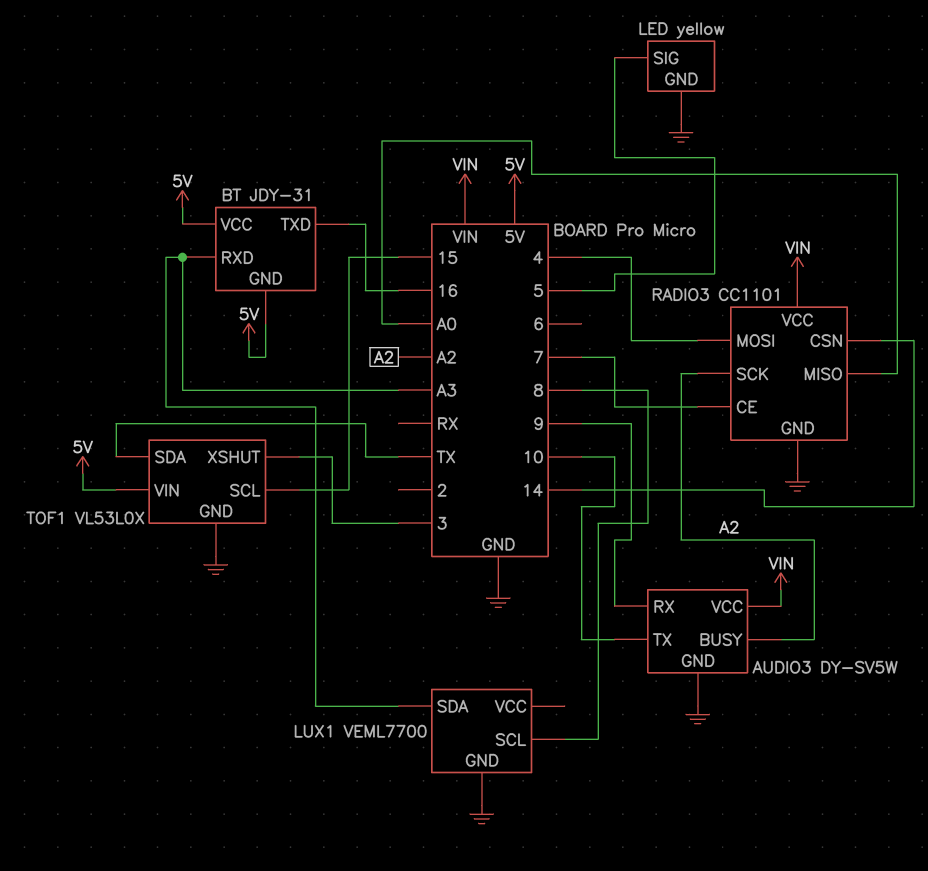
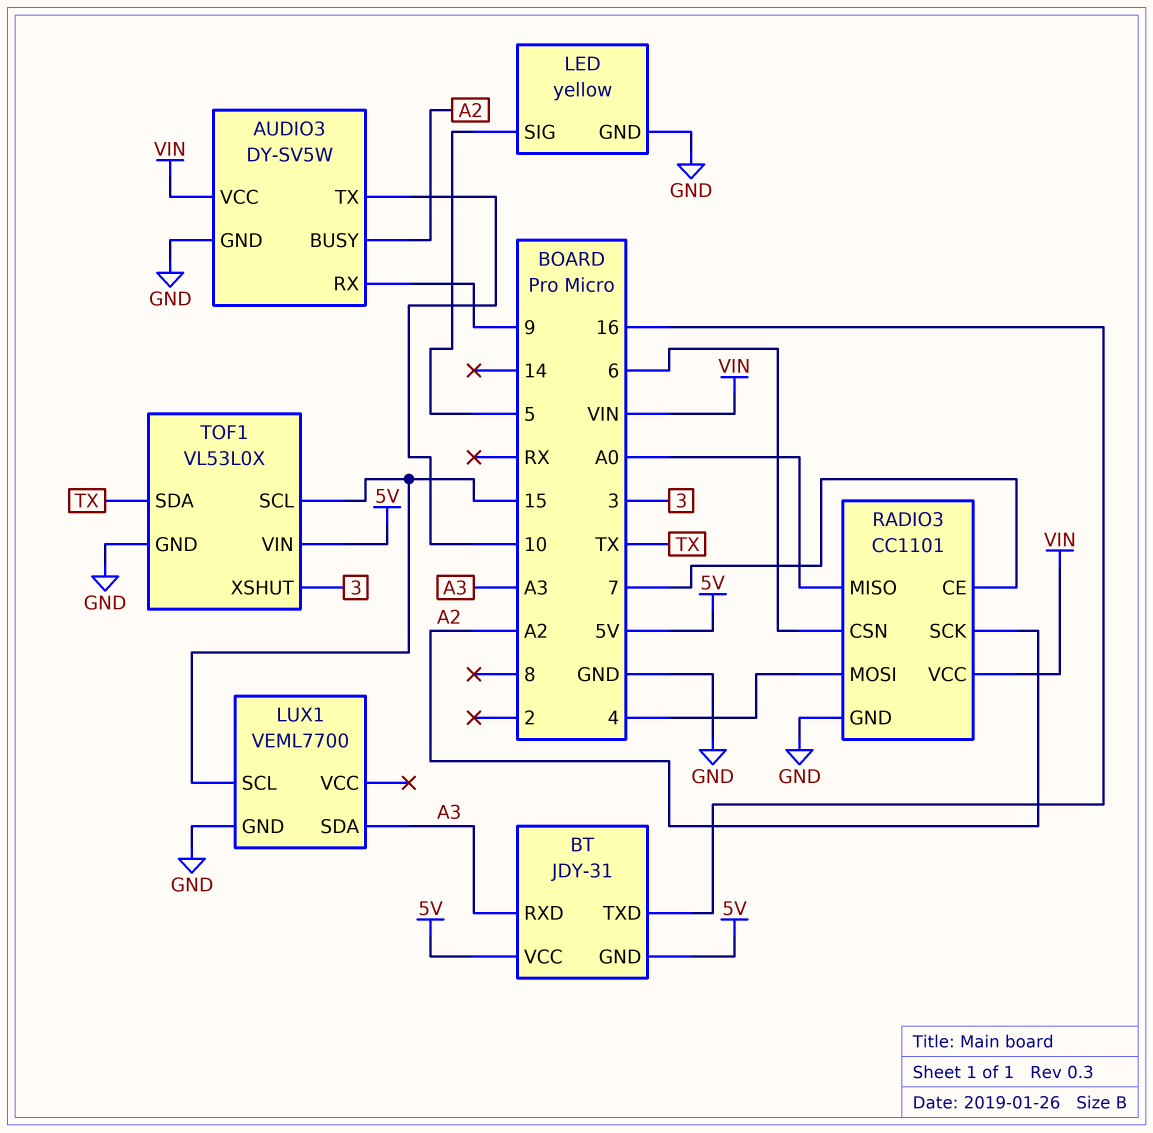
LUX1 pin SCL: 8 -> 15
RADIO3 pin CSN: 14 -> 6

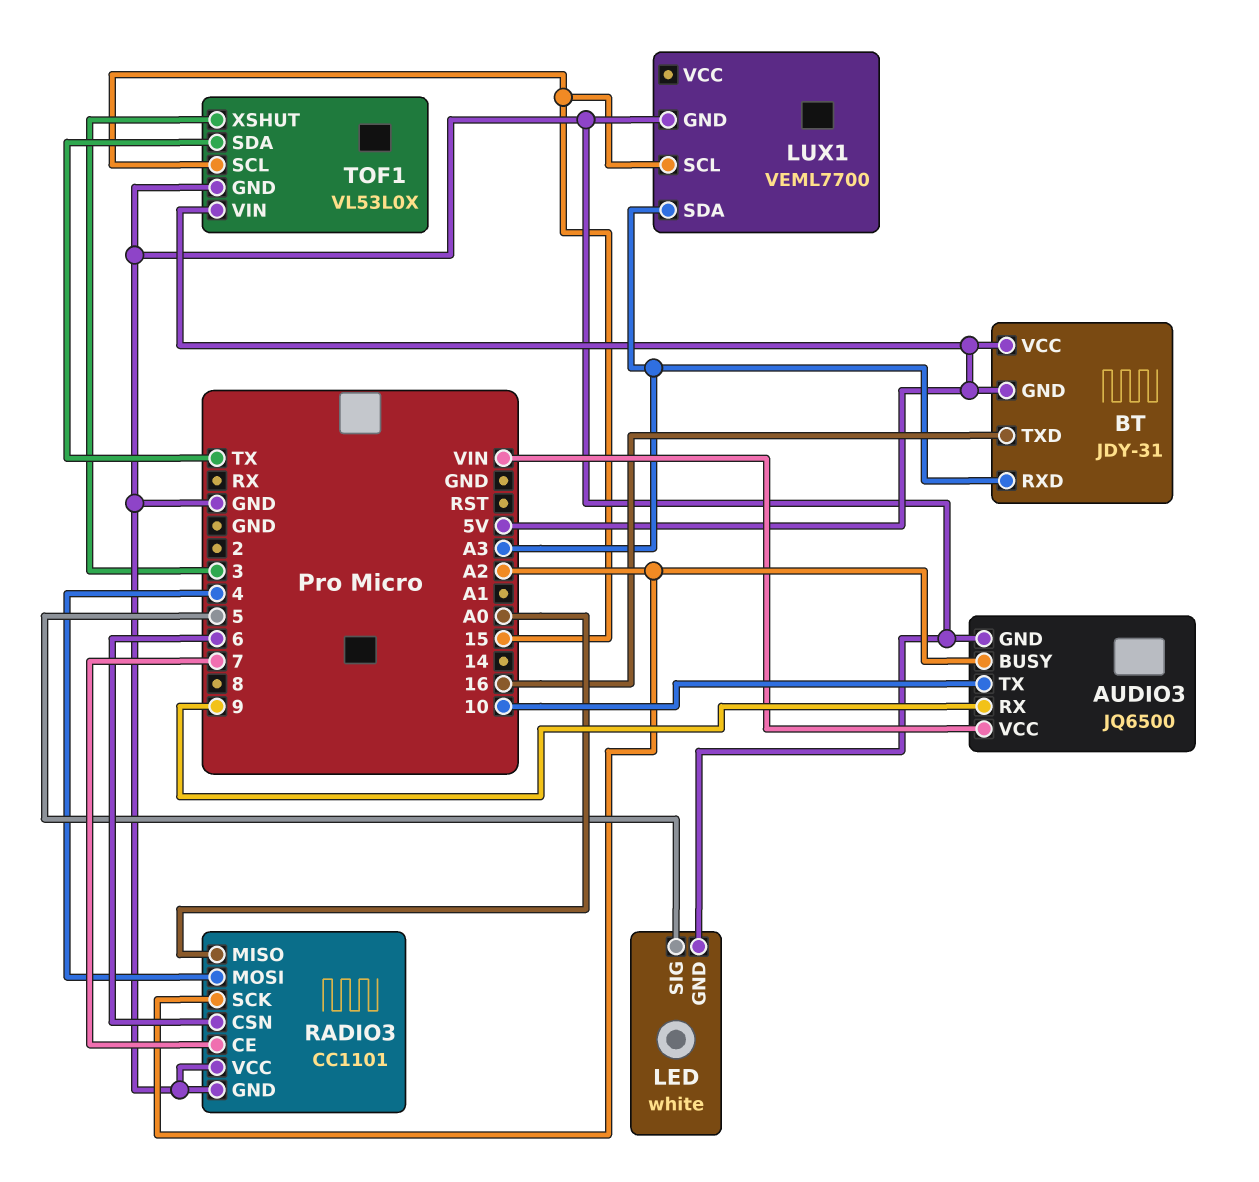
AUDIO3: DY-SV5W -> JQ6500
LED: yellow -> white
RADIO3 pin VCC: VIN -> GND

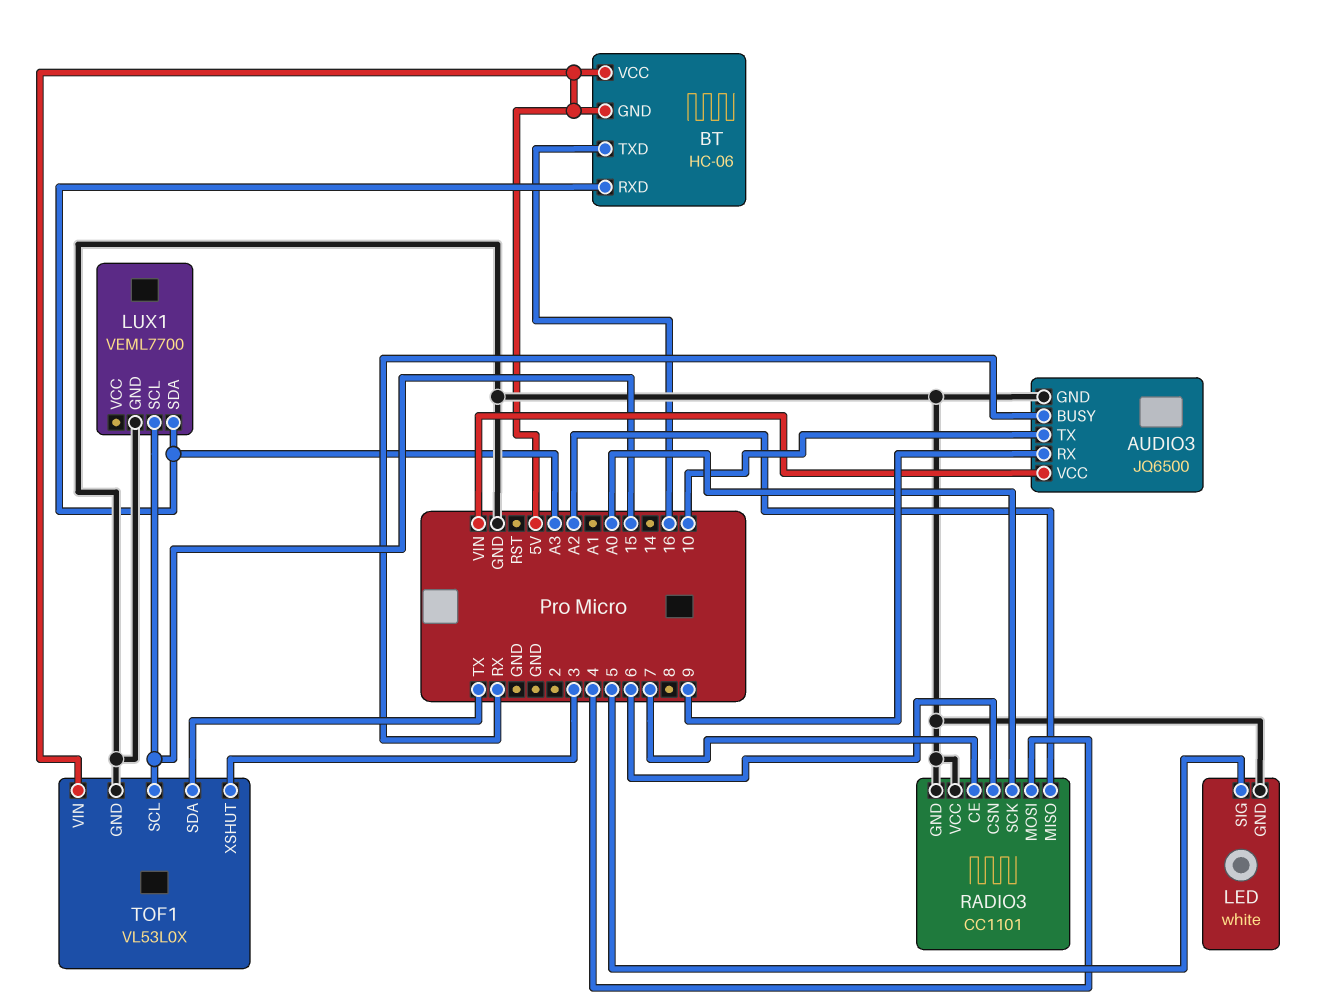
AUDIO3 pin BUSY: A2 -> RX
BT: JDY-31 -> HC-06
RADIO3 pin MISO: A0 -> A2
RADIO3 pin SCK: A2 -> A0

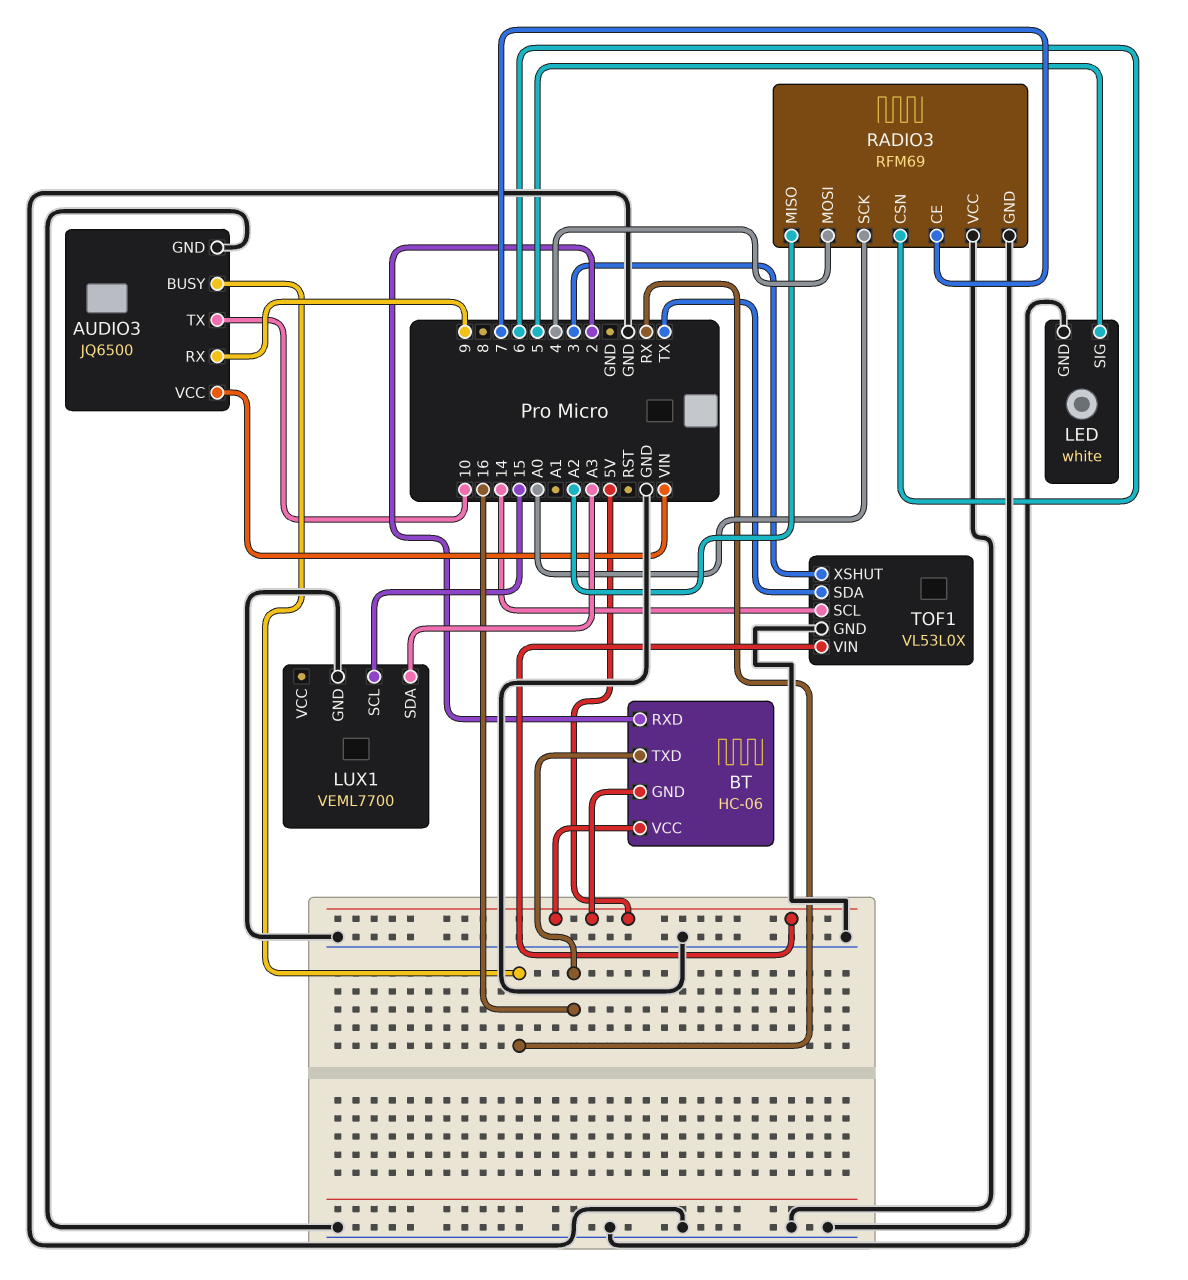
BT pin RXD: A3 -> 2
RADIO3: CC1101 -> RFM69
TOF1 pin SCL: 15 -> 14

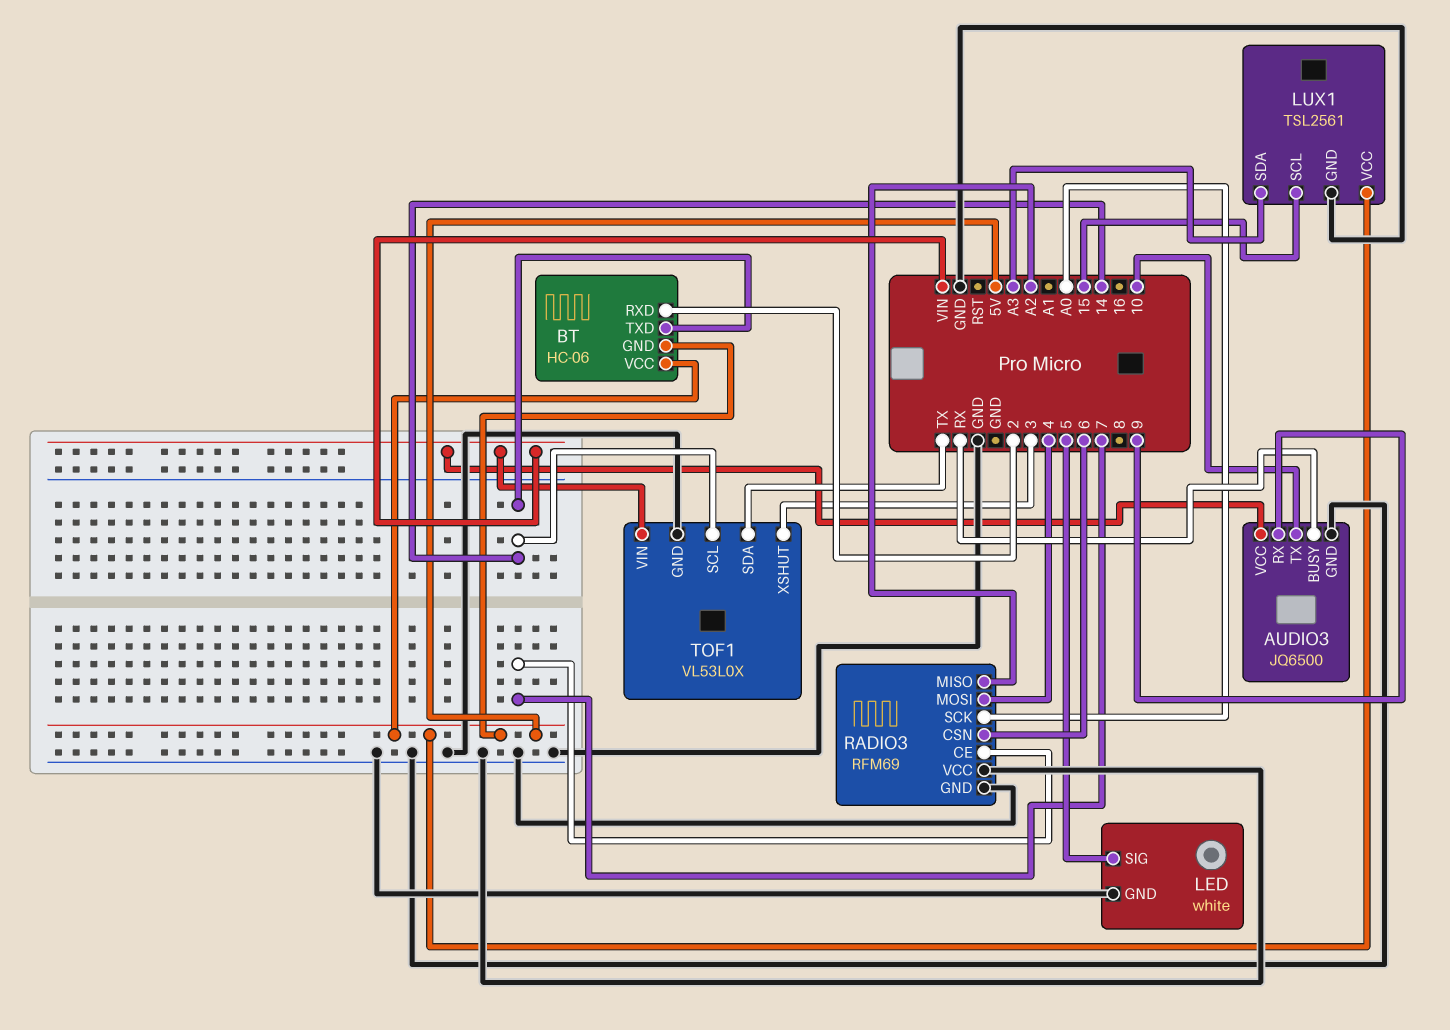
BT pin TXD: 16 -> 14
LUX1: VEML7700 -> TSL2561
LUX1 pin VCC: none -> 5V
TOF1 pin VIN: 5V -> VIN

